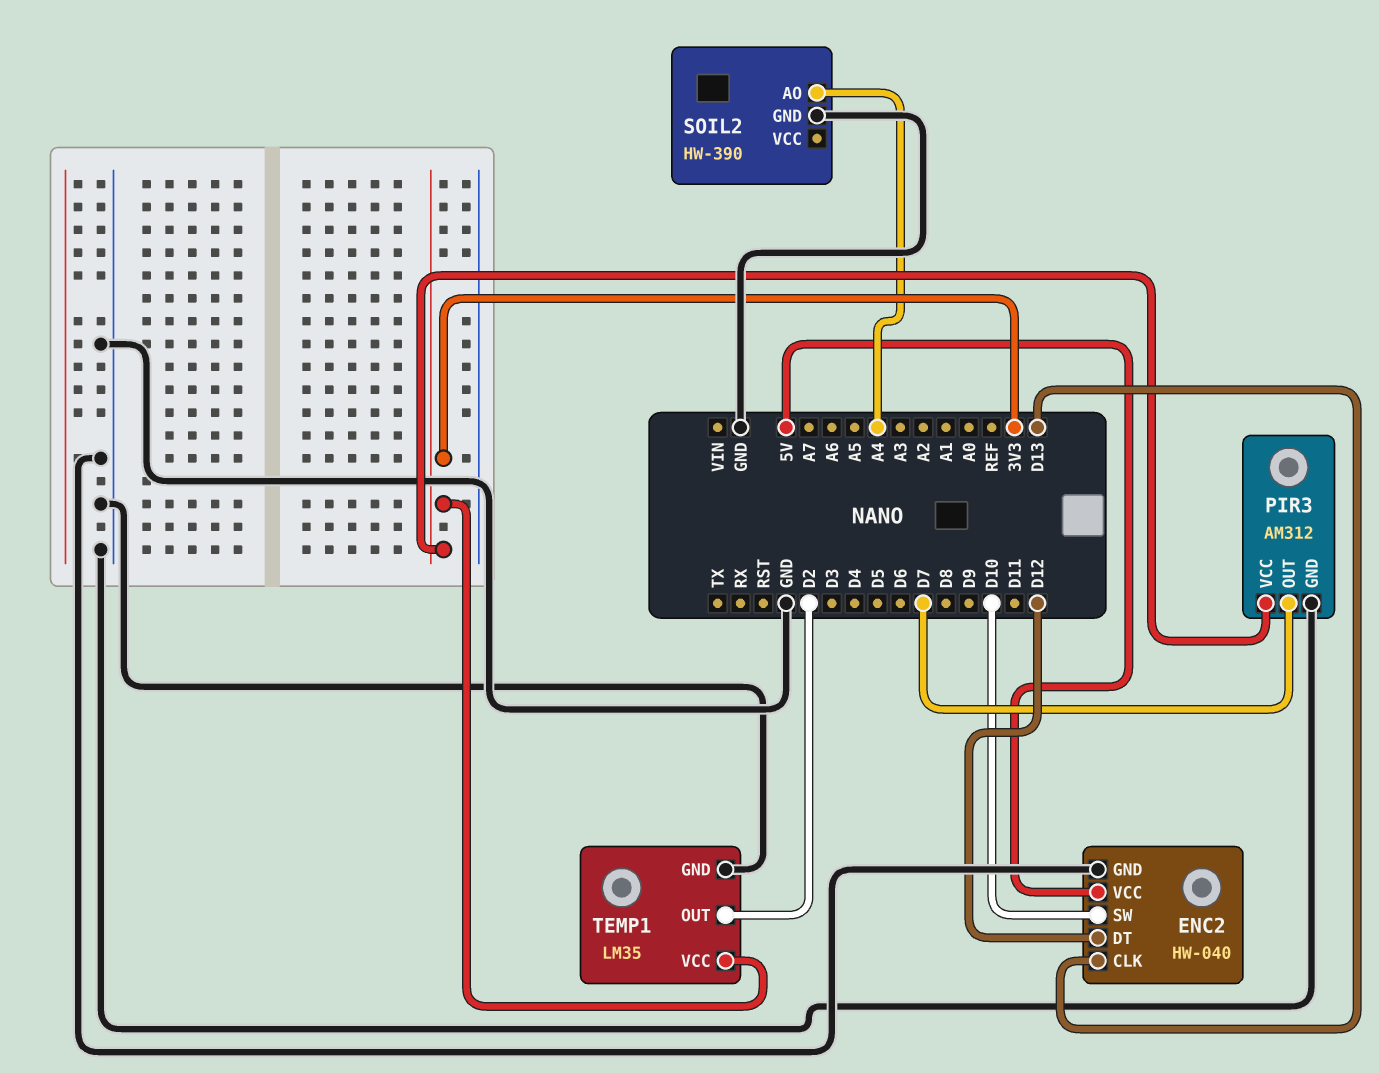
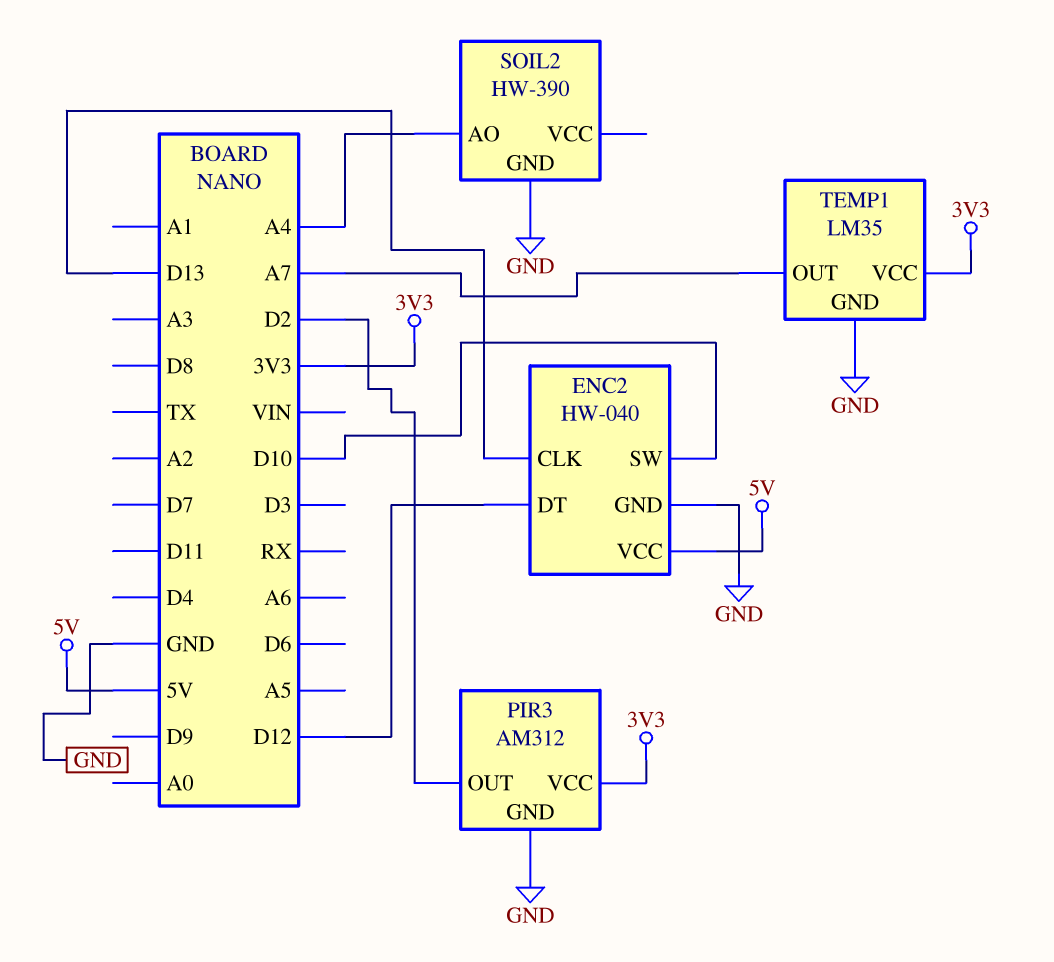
PIR3 pin OUT: D7 -> D2
TEMP1 pin OUT: D2 -> A7

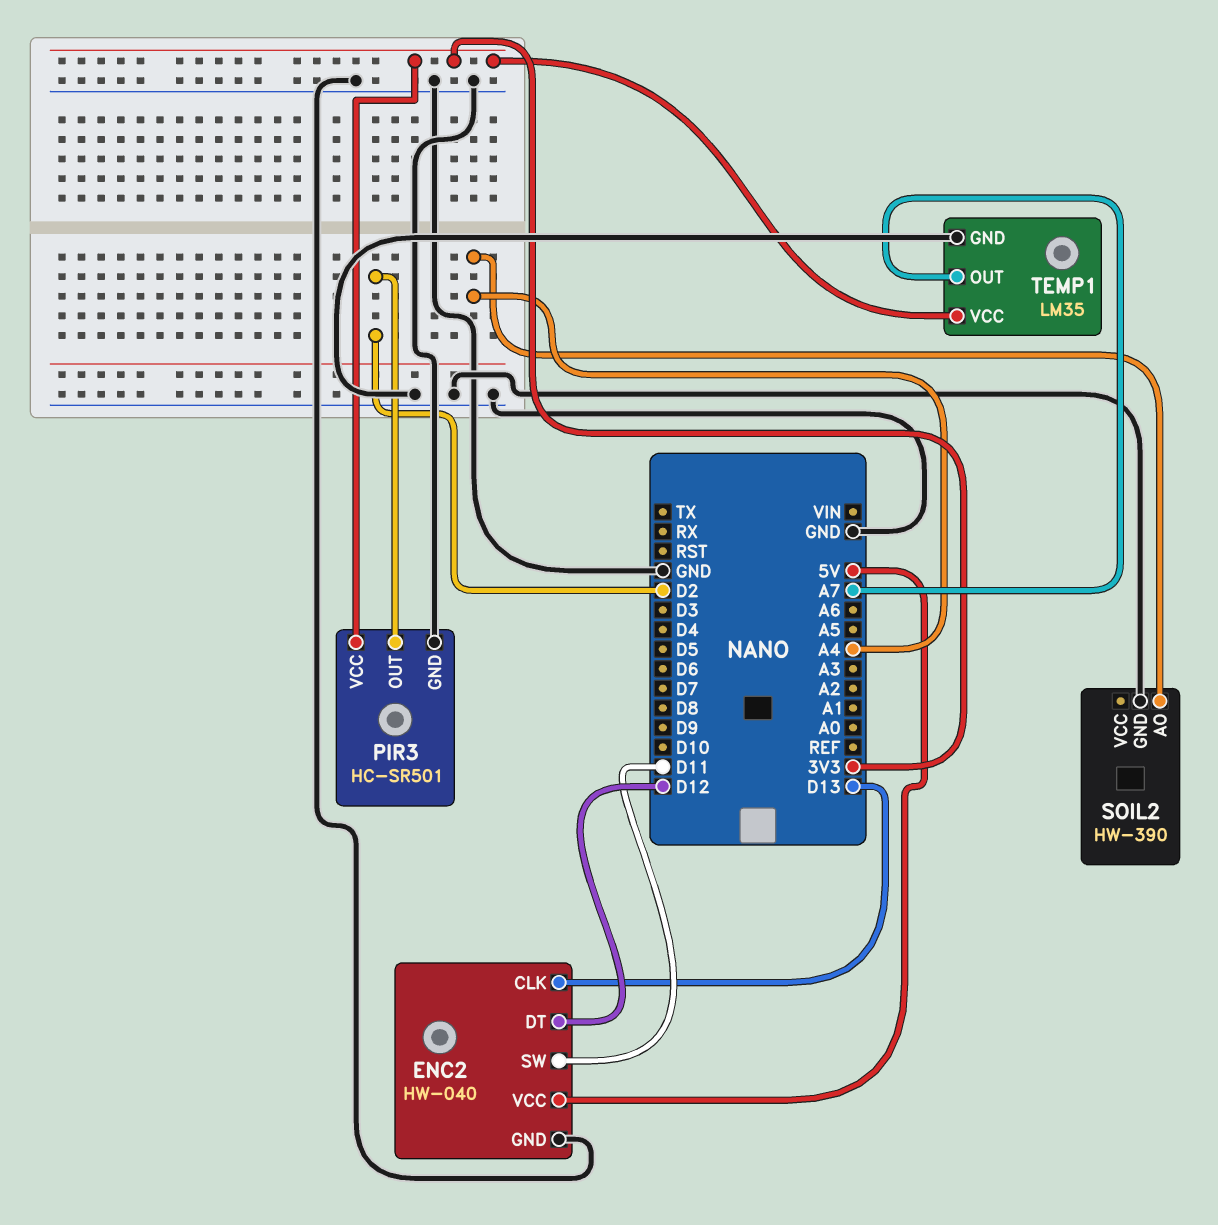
ENC2 pin SW: D10 -> D11
PIR3: AM312 -> HC-SR501

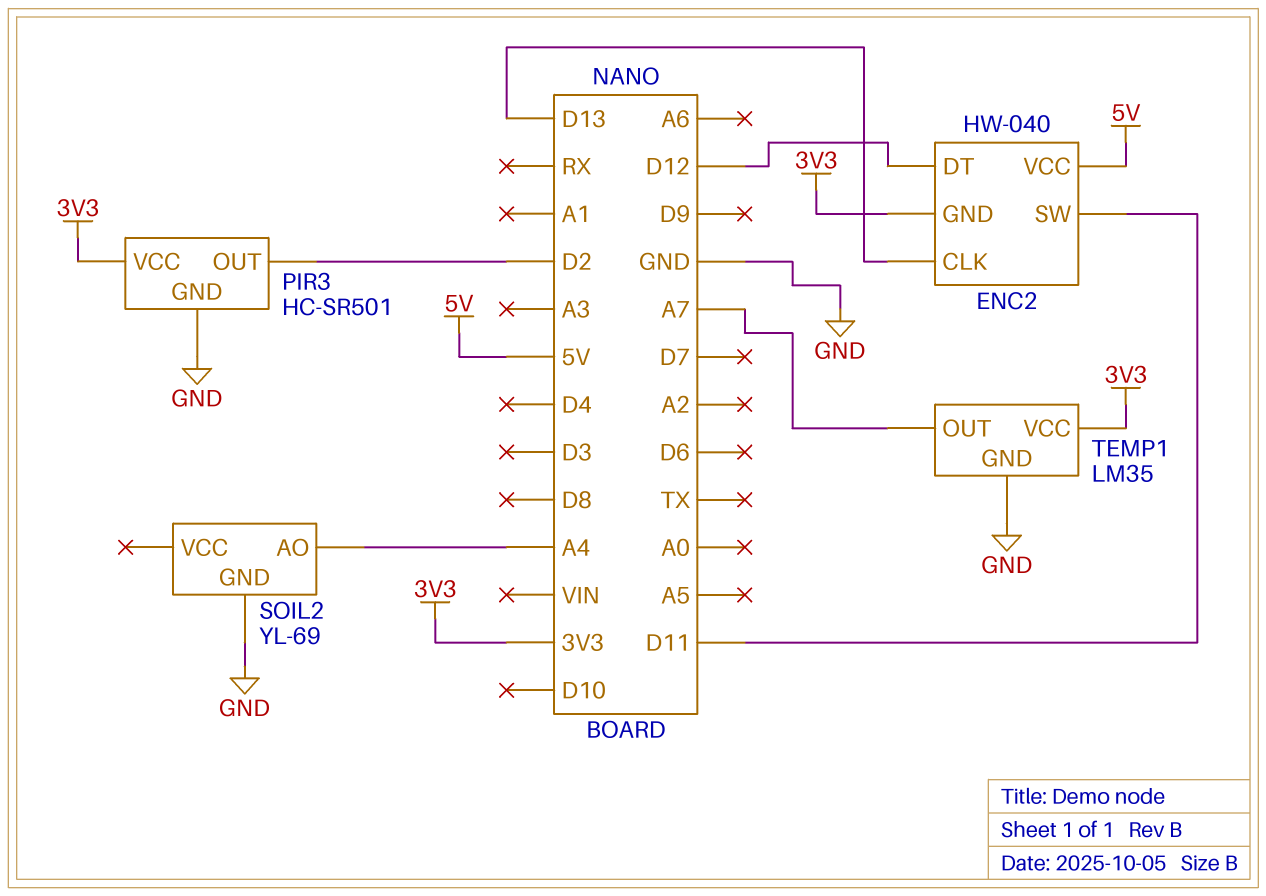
ENC2 pin GND: GND -> 3V3
SOIL2: HW-390 -> YL-69

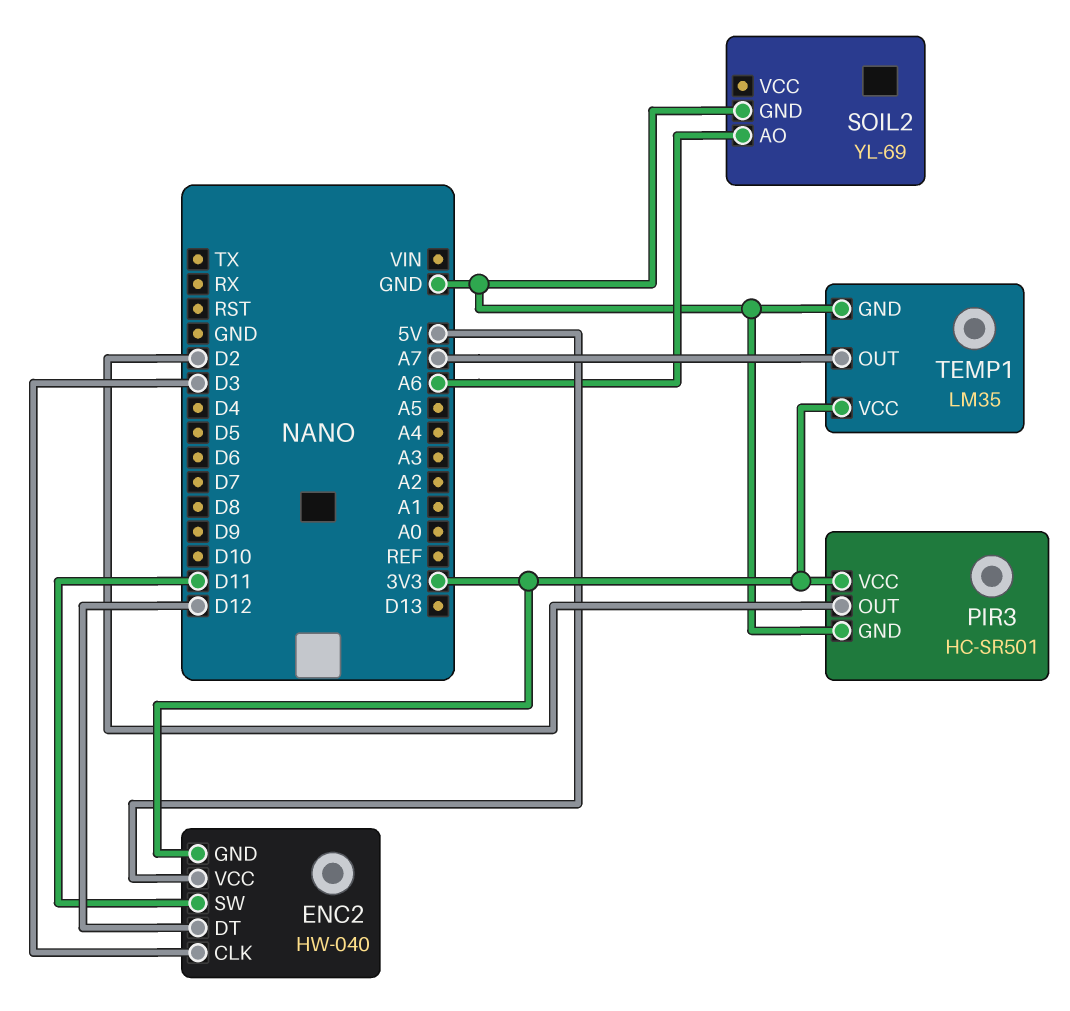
ENC2 pin CLK: D13 -> D3
SOIL2 pin AO: A4 -> A6

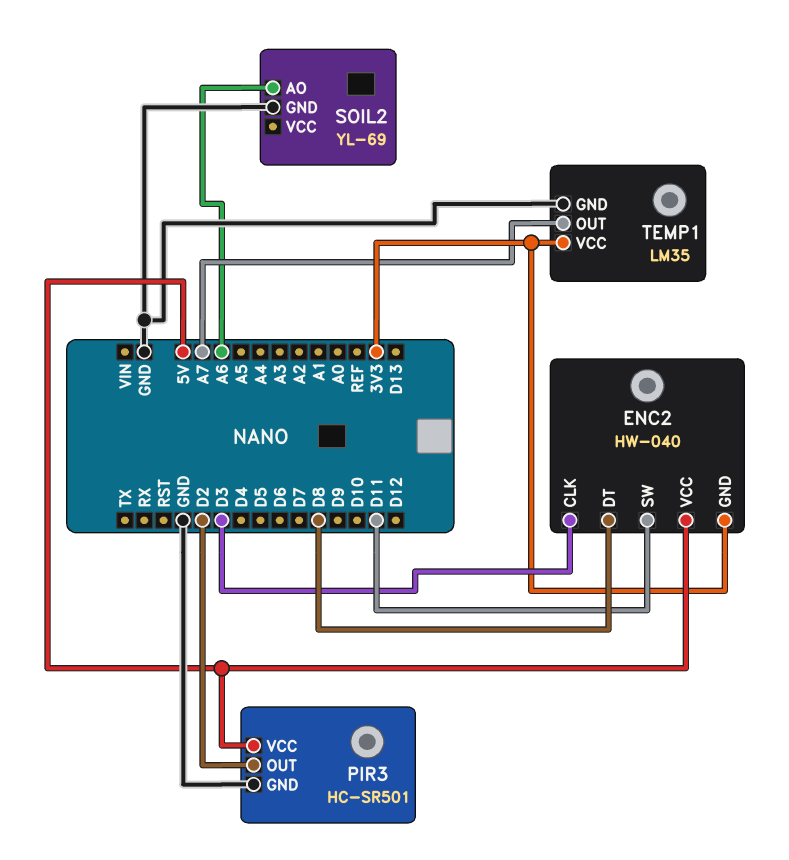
ENC2 pin DT: D12 -> D8
PIR3 pin VCC: 3V3 -> 5V

